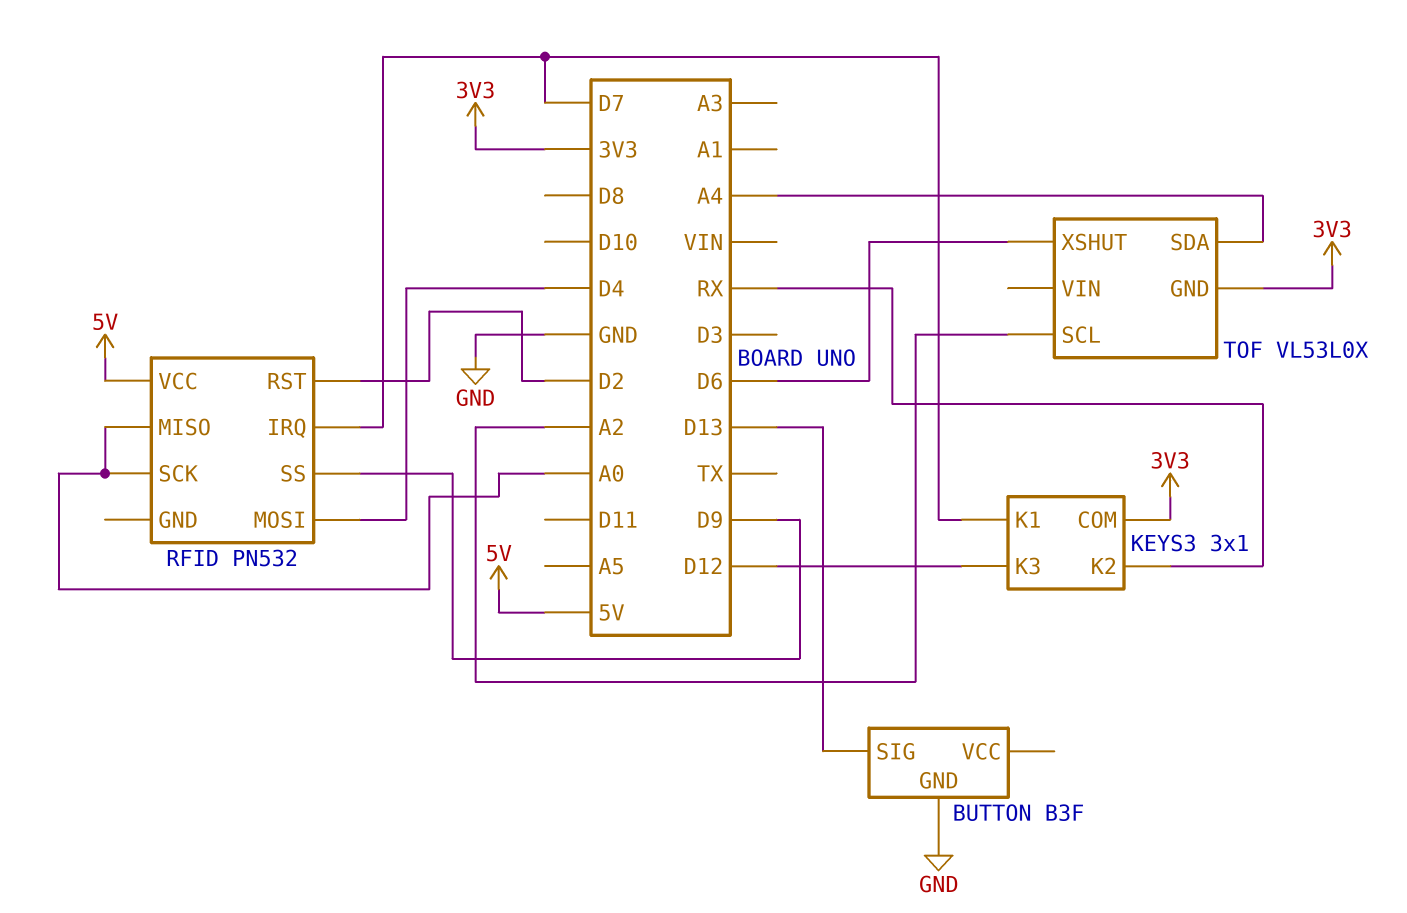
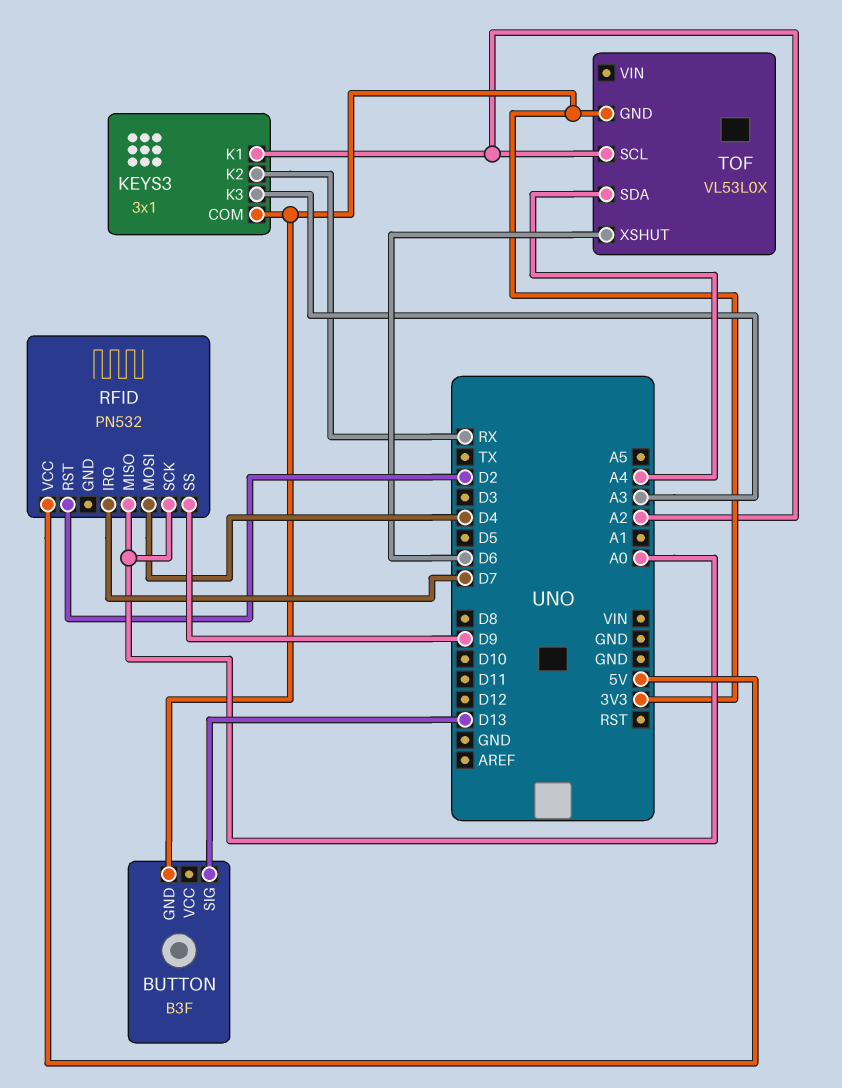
BUTTON pin GND: GND -> 3V3
KEYS3 pin K1: D7 -> A2
KEYS3 pin K3: D12 -> A3

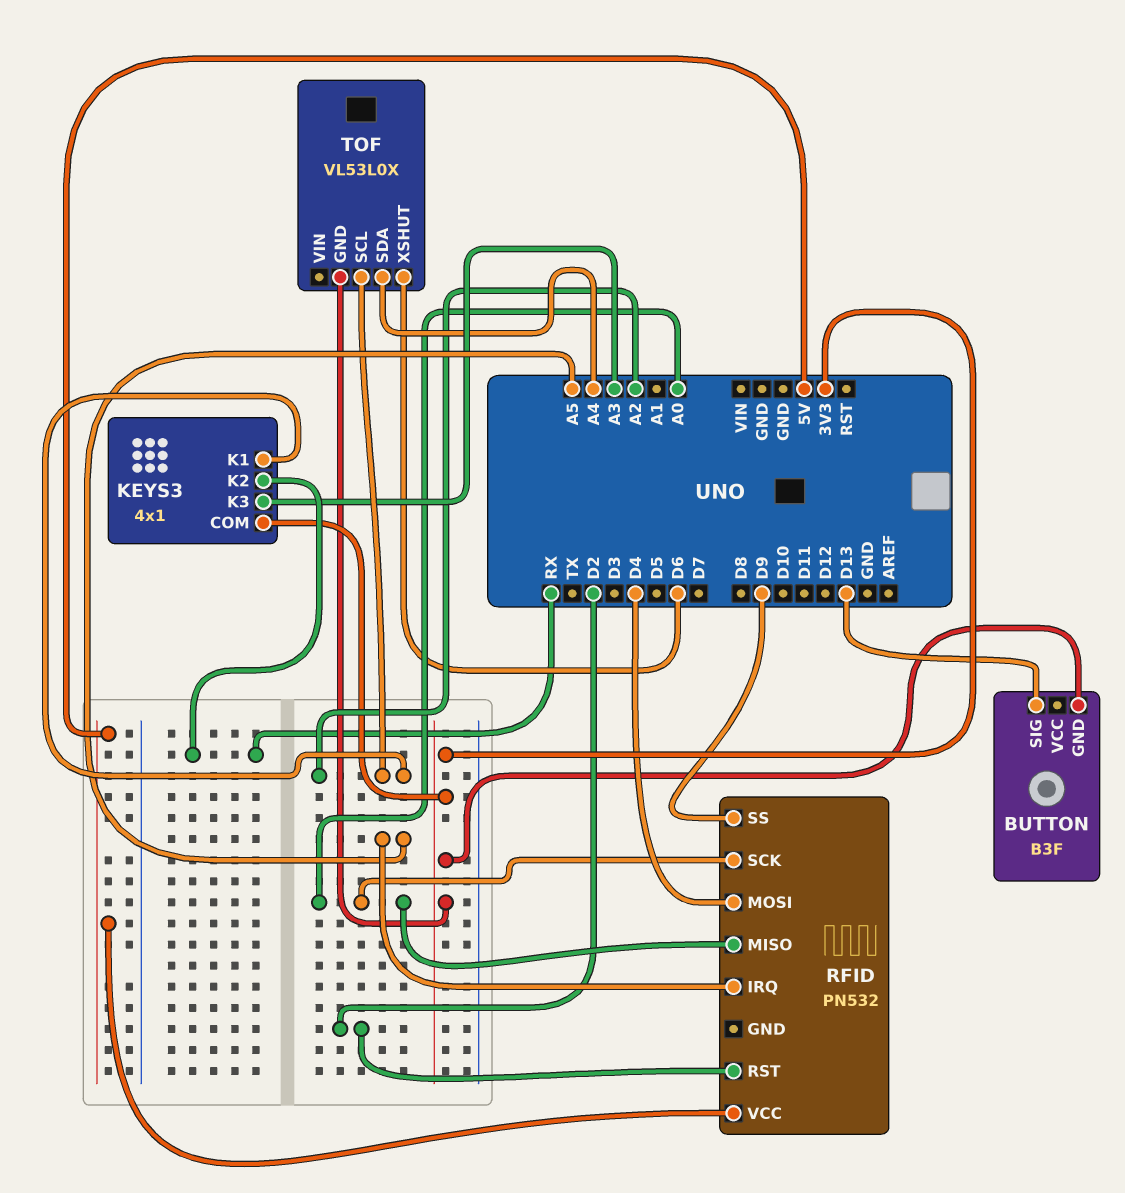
KEYS3: 3x1 -> 4x1
RFID pin IRQ: D7 -> A5

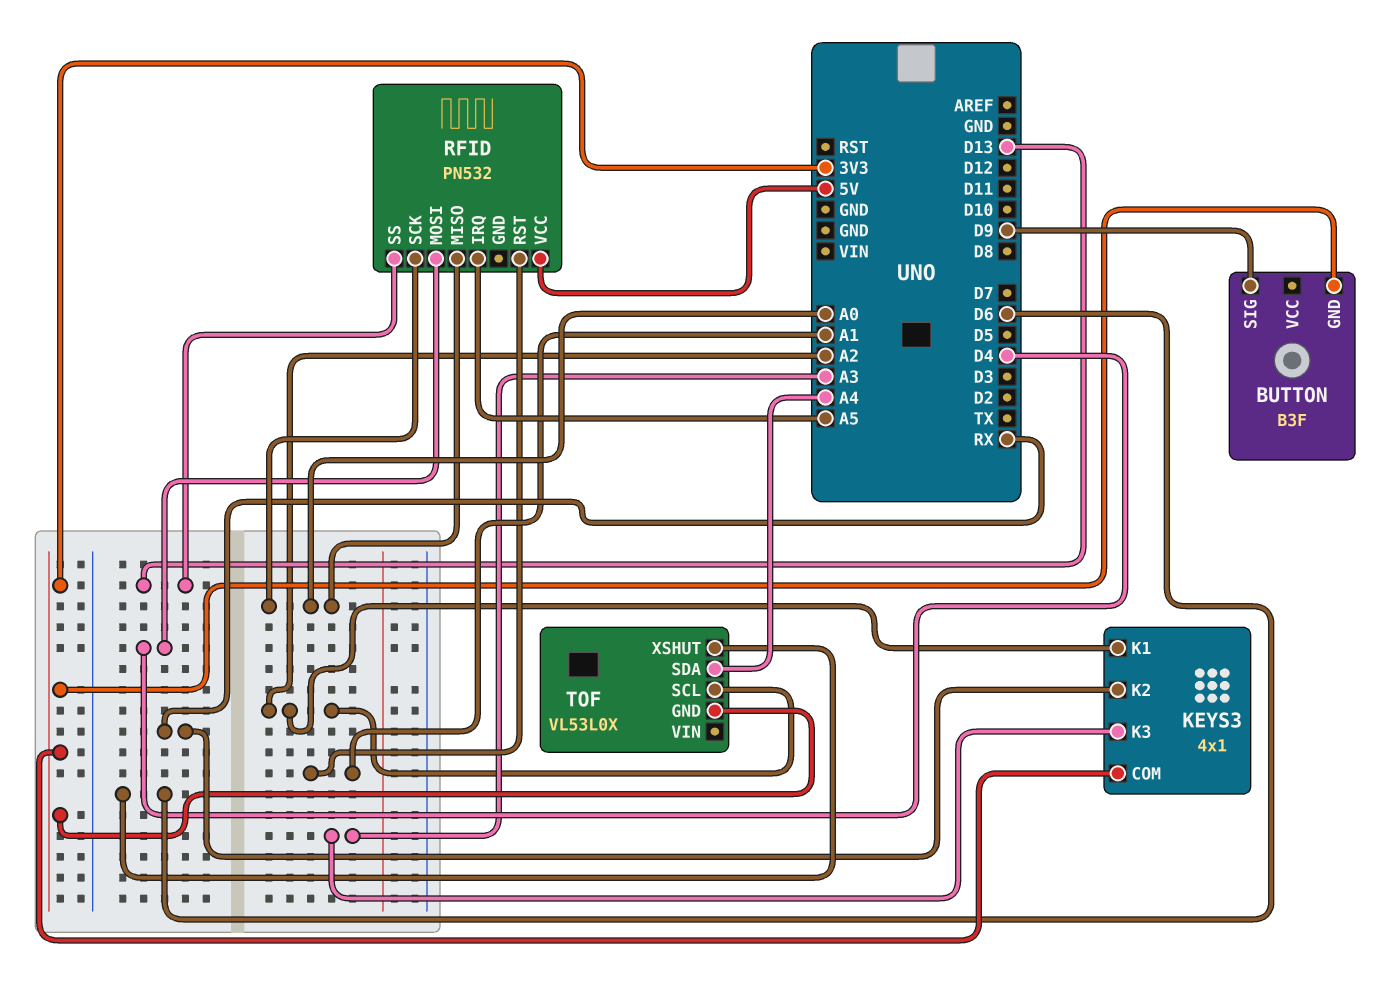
BUTTON pin SIG: D13 -> D9
RFID pin RST: D2 -> A1
RFID pin SS: D9 -> D13

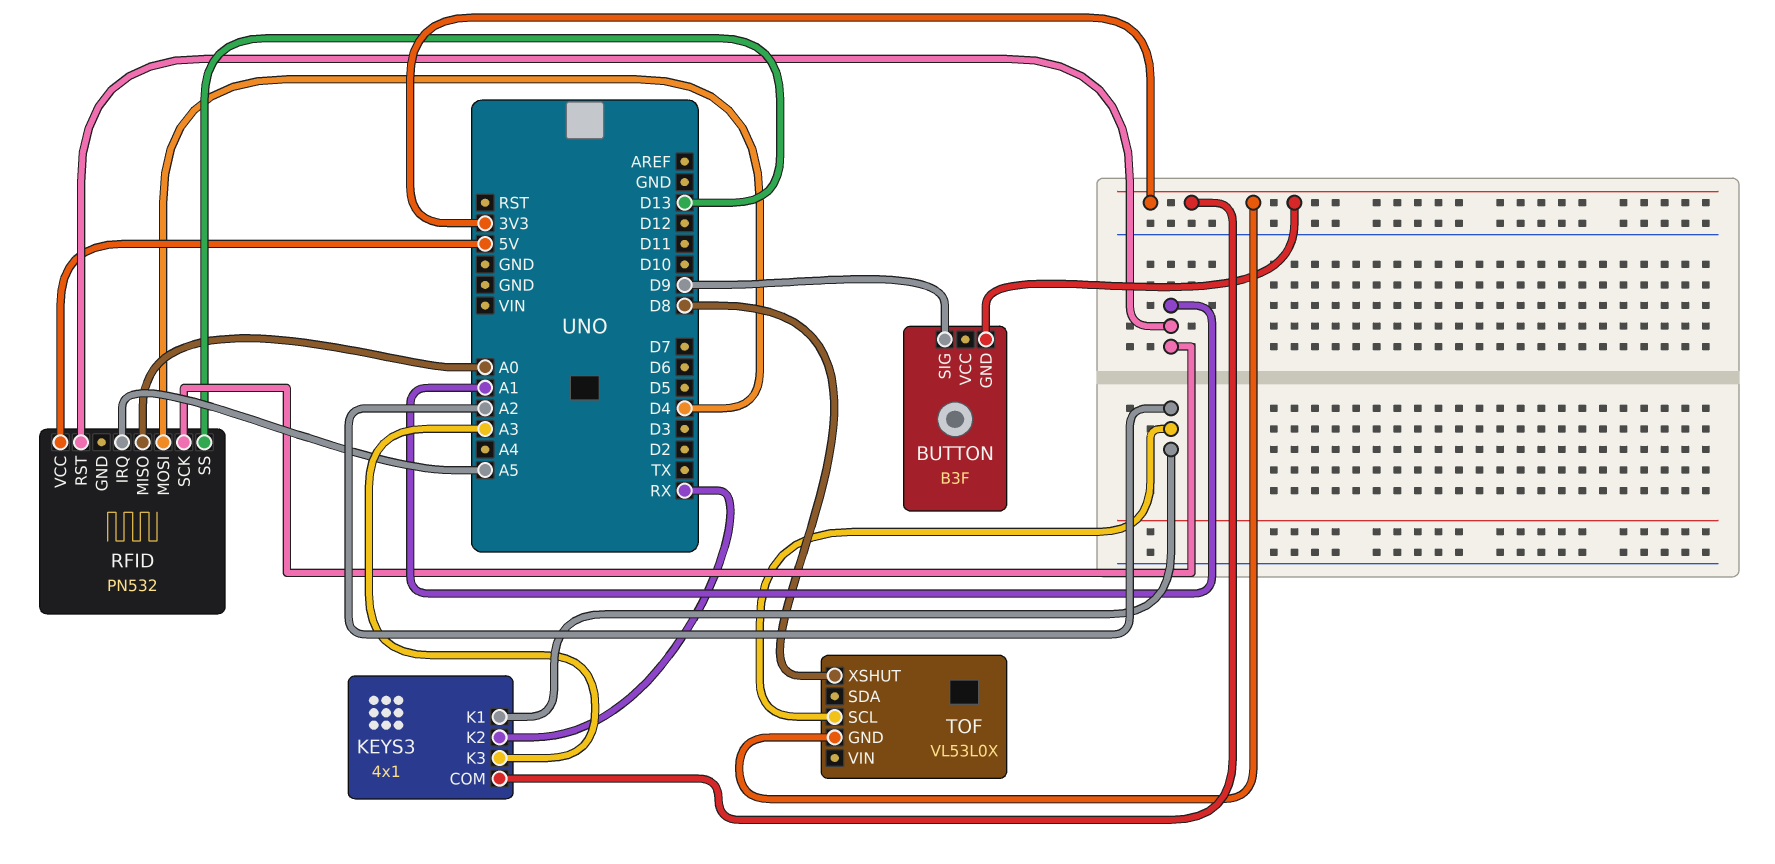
RFID pin SCK: A0 -> A1
TOF pin SDA: A4 -> none
TOF pin XSHUT: D6 -> D8

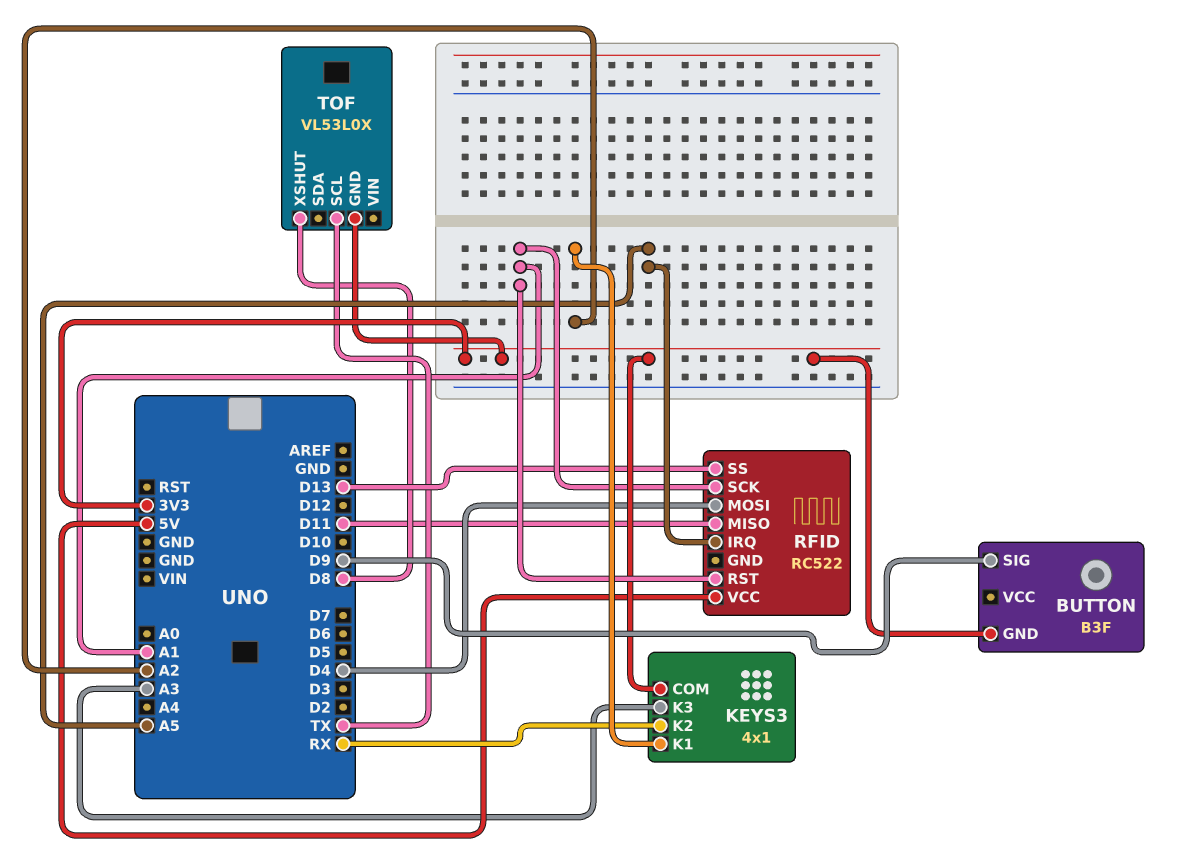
RFID: PN532 -> RC522
RFID pin MISO: A0 -> D11
TOF pin SCL: A2 -> TX

